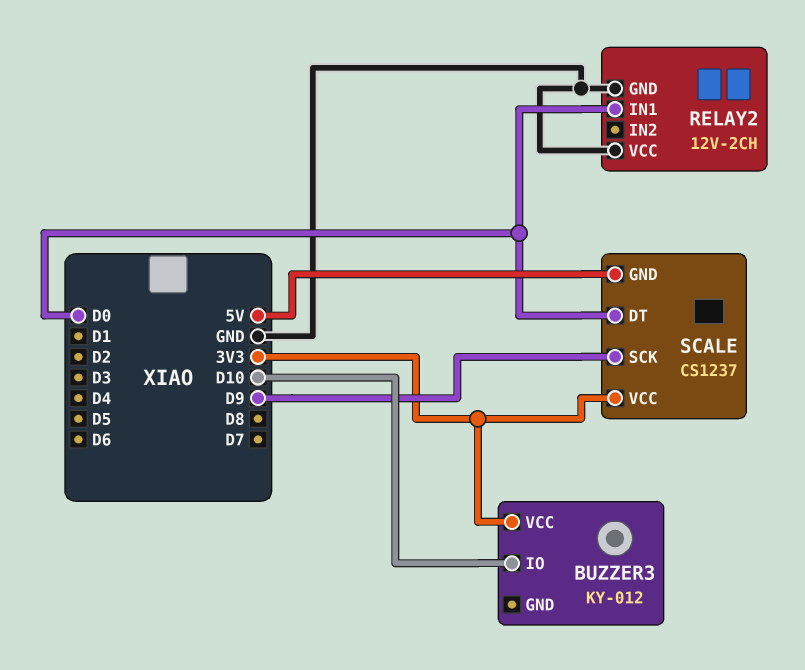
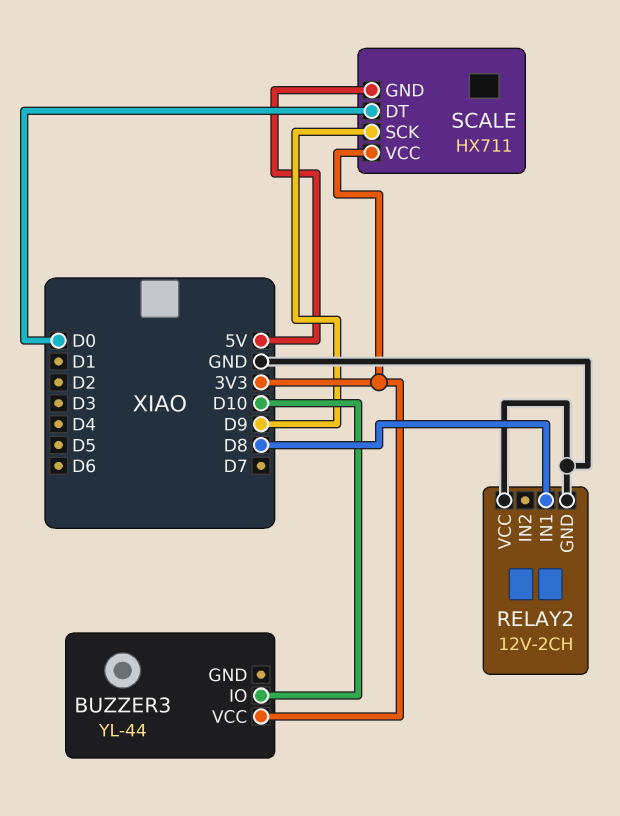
BUZZER3: KY-012 -> YL-44
RELAY2 pin IN1: D0 -> D8
SCALE: CS1237 -> HX711

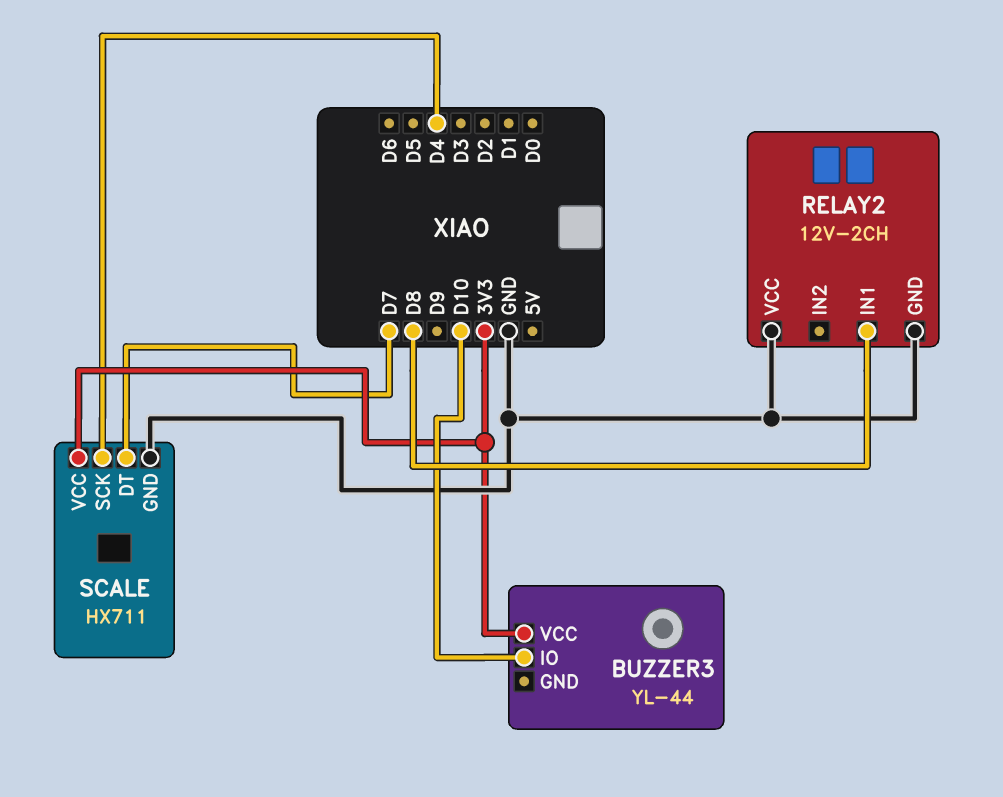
SCALE pin DT: D0 -> D7
SCALE pin GND: 5V -> GND
SCALE pin SCK: D9 -> D4

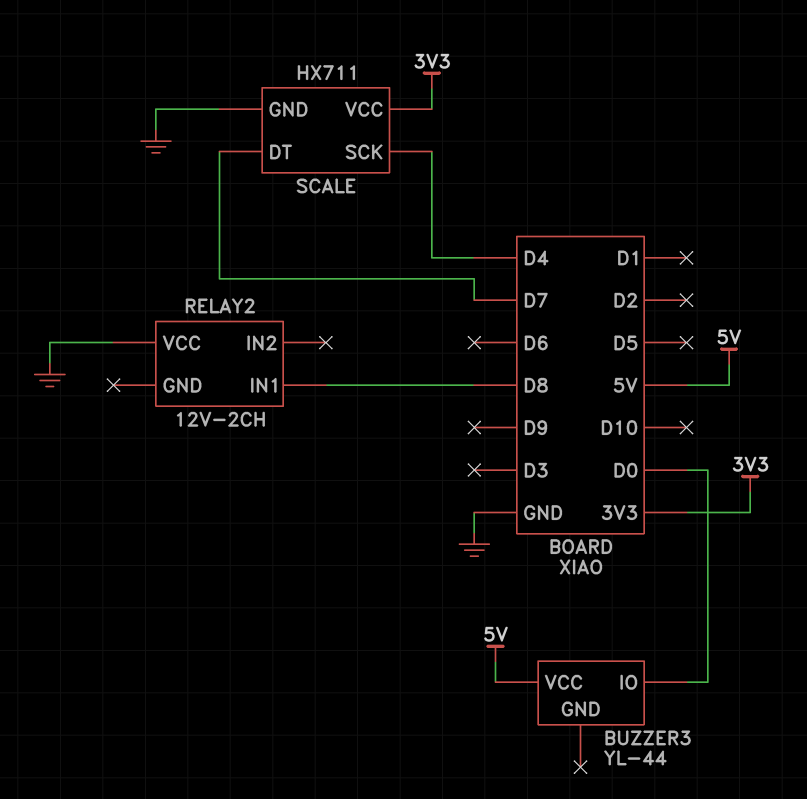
BUZZER3 pin IO: D10 -> D0
BUZZER3 pin VCC: 3V3 -> 5V
RELAY2 pin GND: GND -> none

